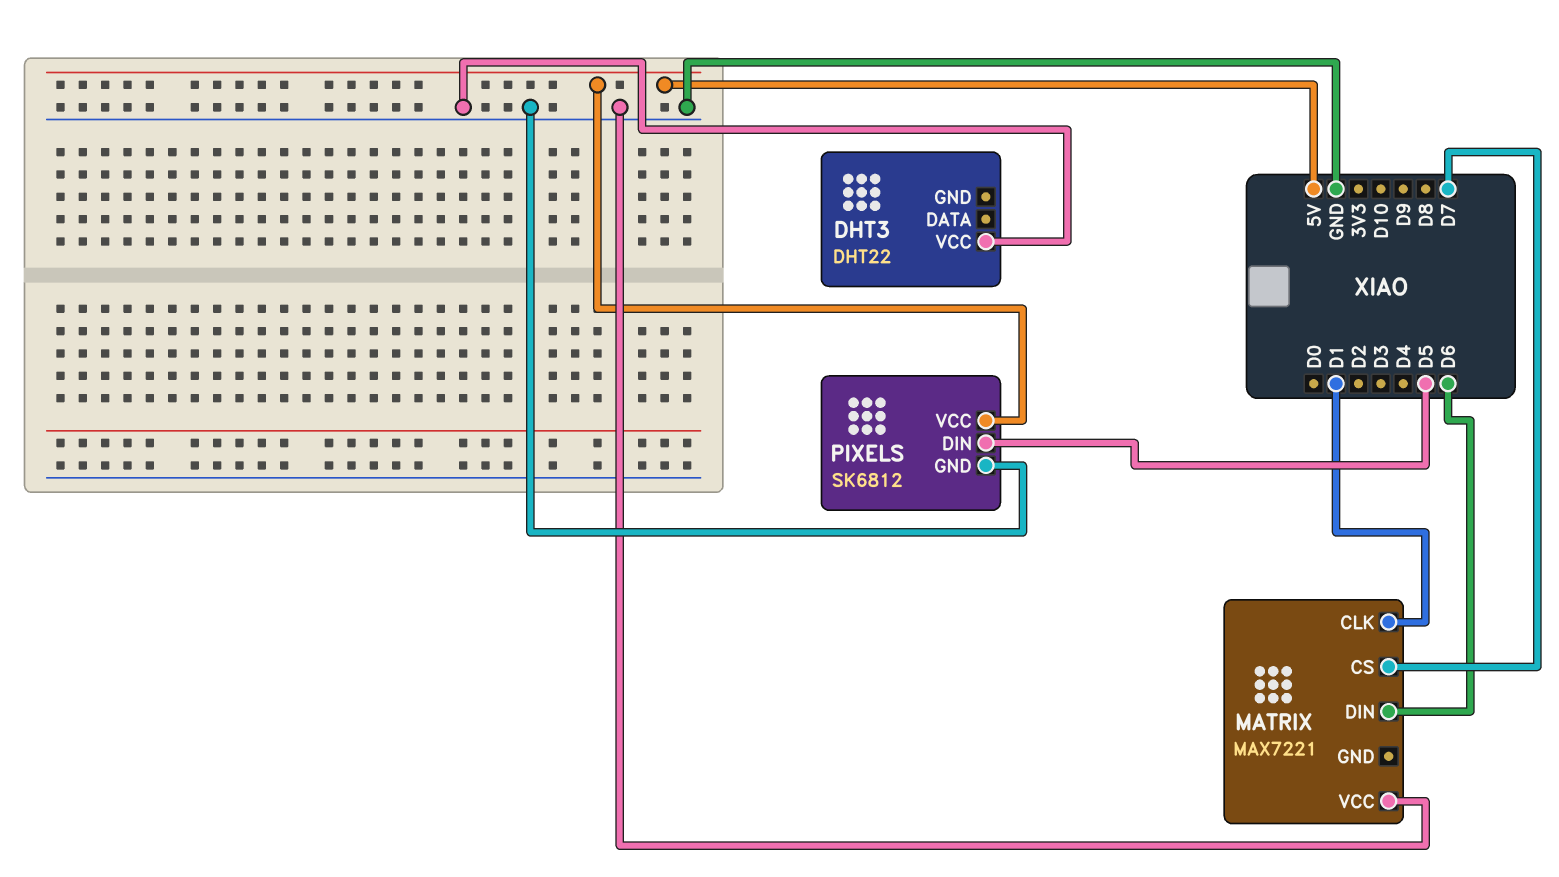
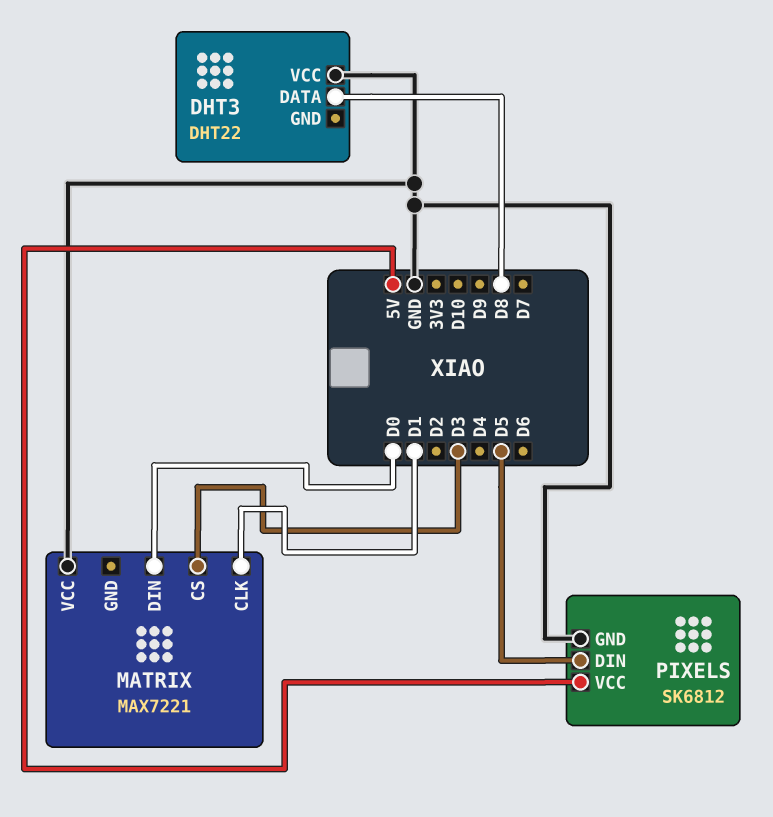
DHT3 pin DATA: none -> D8
MATRIX pin CS: D7 -> D3
MATRIX pin DIN: D6 -> D0

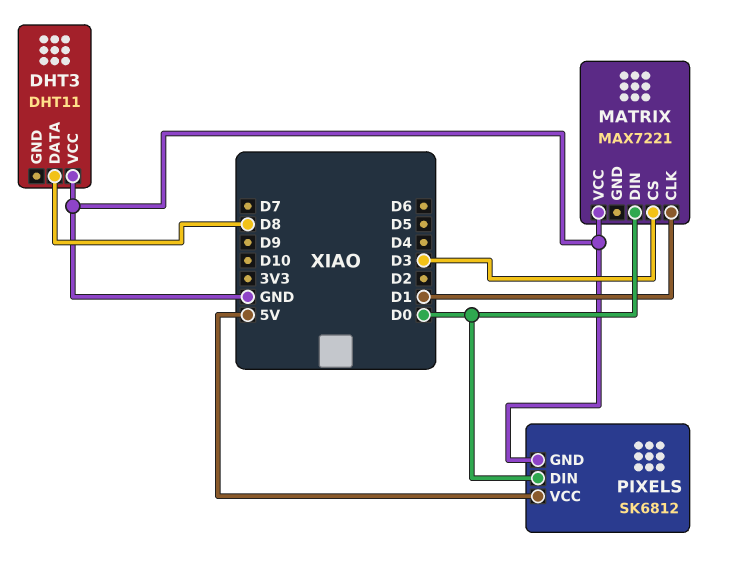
DHT3: DHT22 -> DHT11
PIXELS pin DIN: D5 -> D0

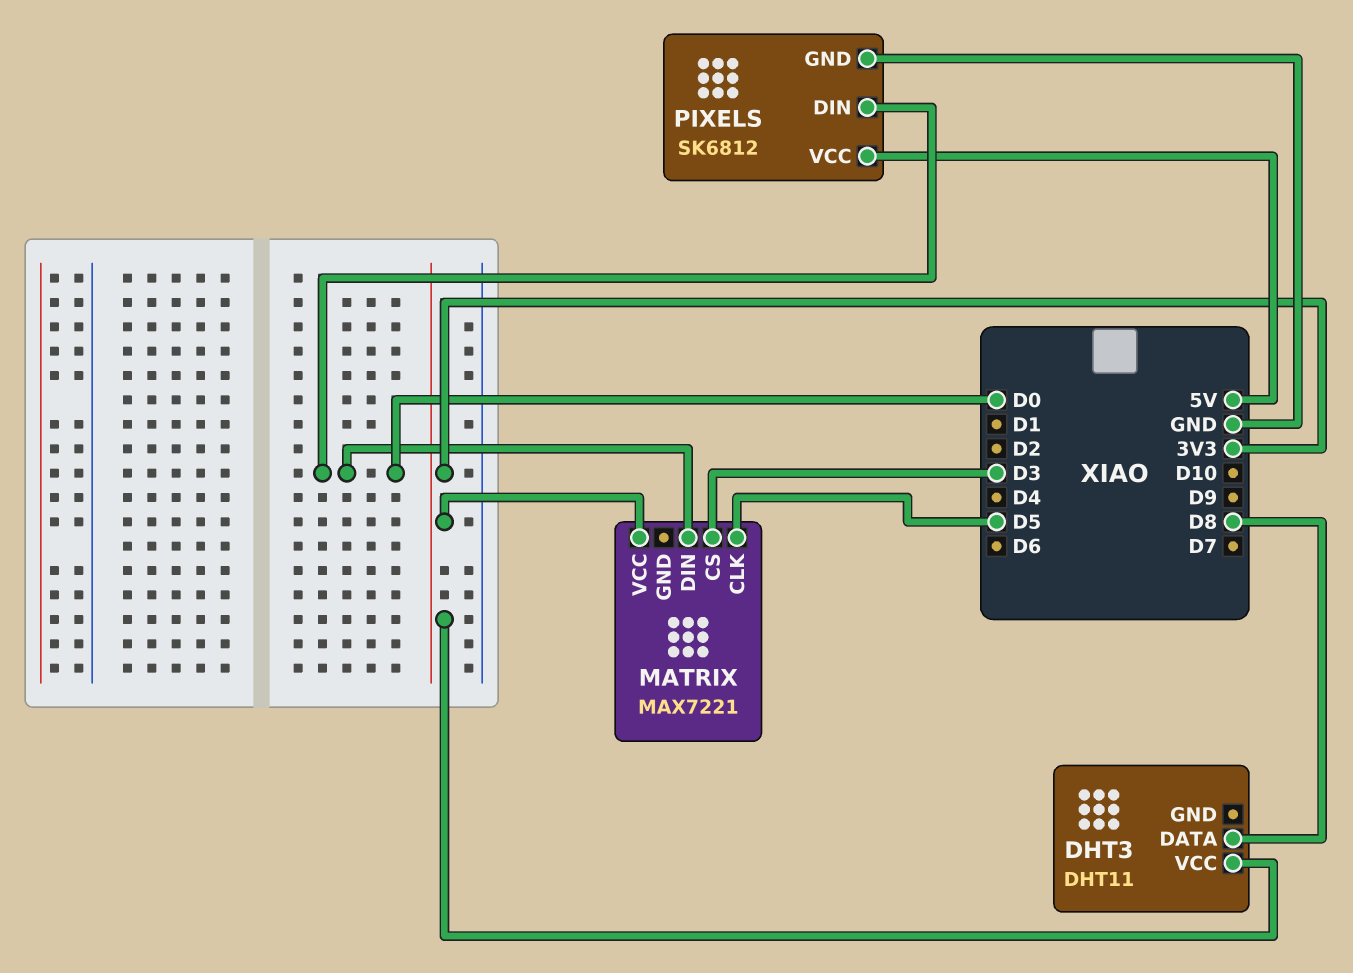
DHT3 pin VCC: GND -> 3V3
MATRIX pin CLK: D1 -> D5
MATRIX pin VCC: GND -> 3V3

